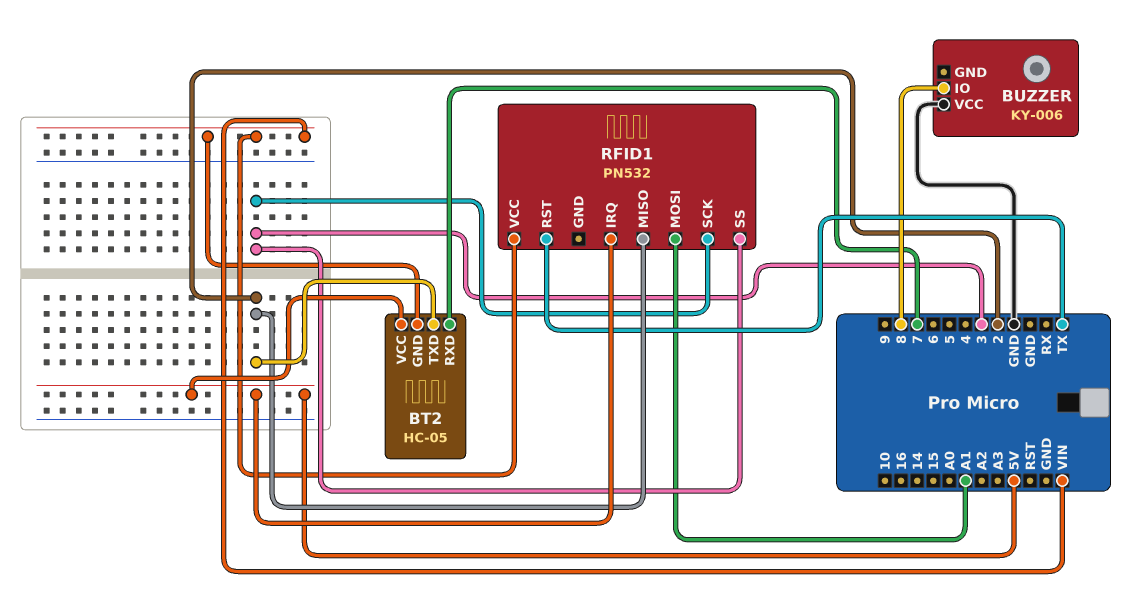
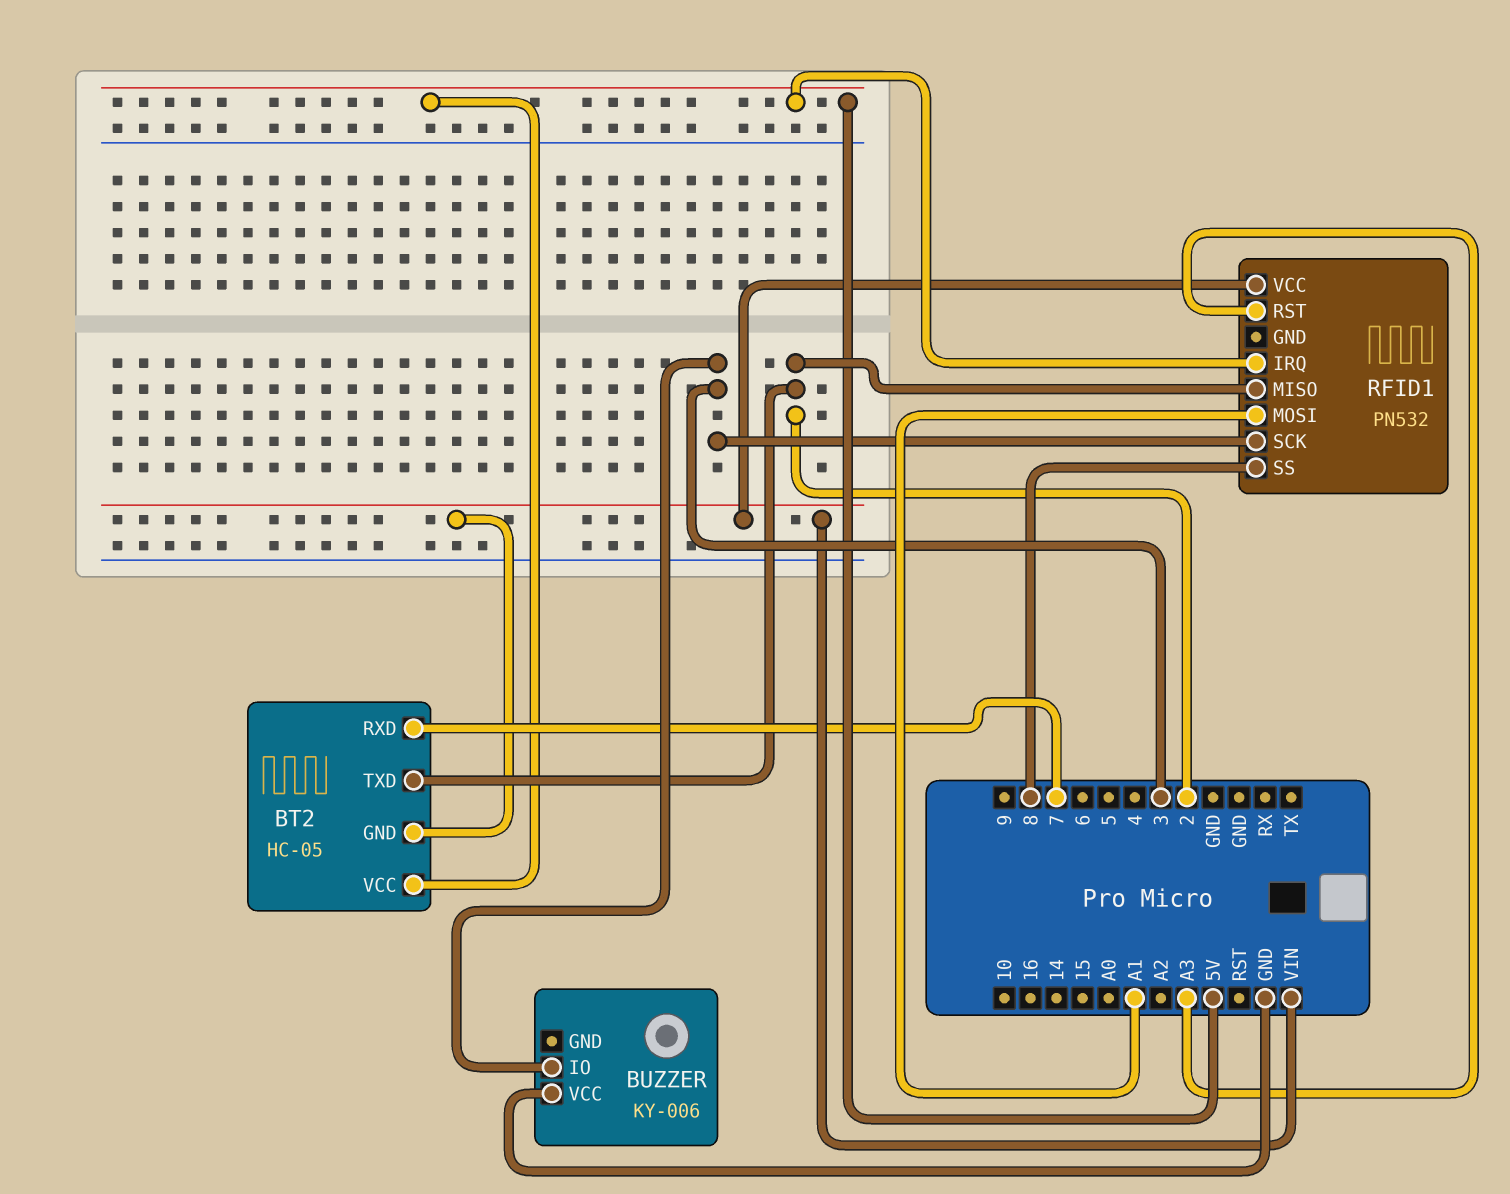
BUZZER pin IO: 8 -> 3
RFID1 pin RST: TX -> A3
RFID1 pin SS: 3 -> 8

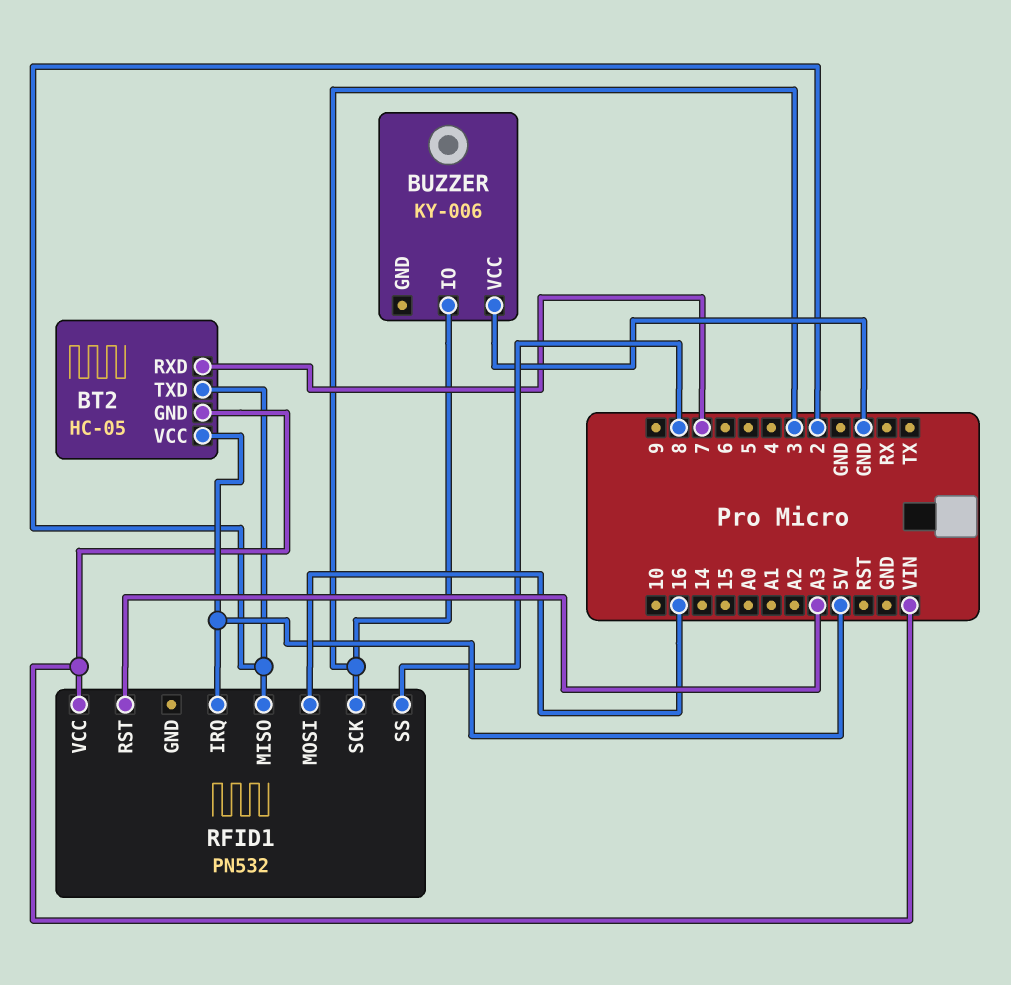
RFID1 pin MOSI: A1 -> 16

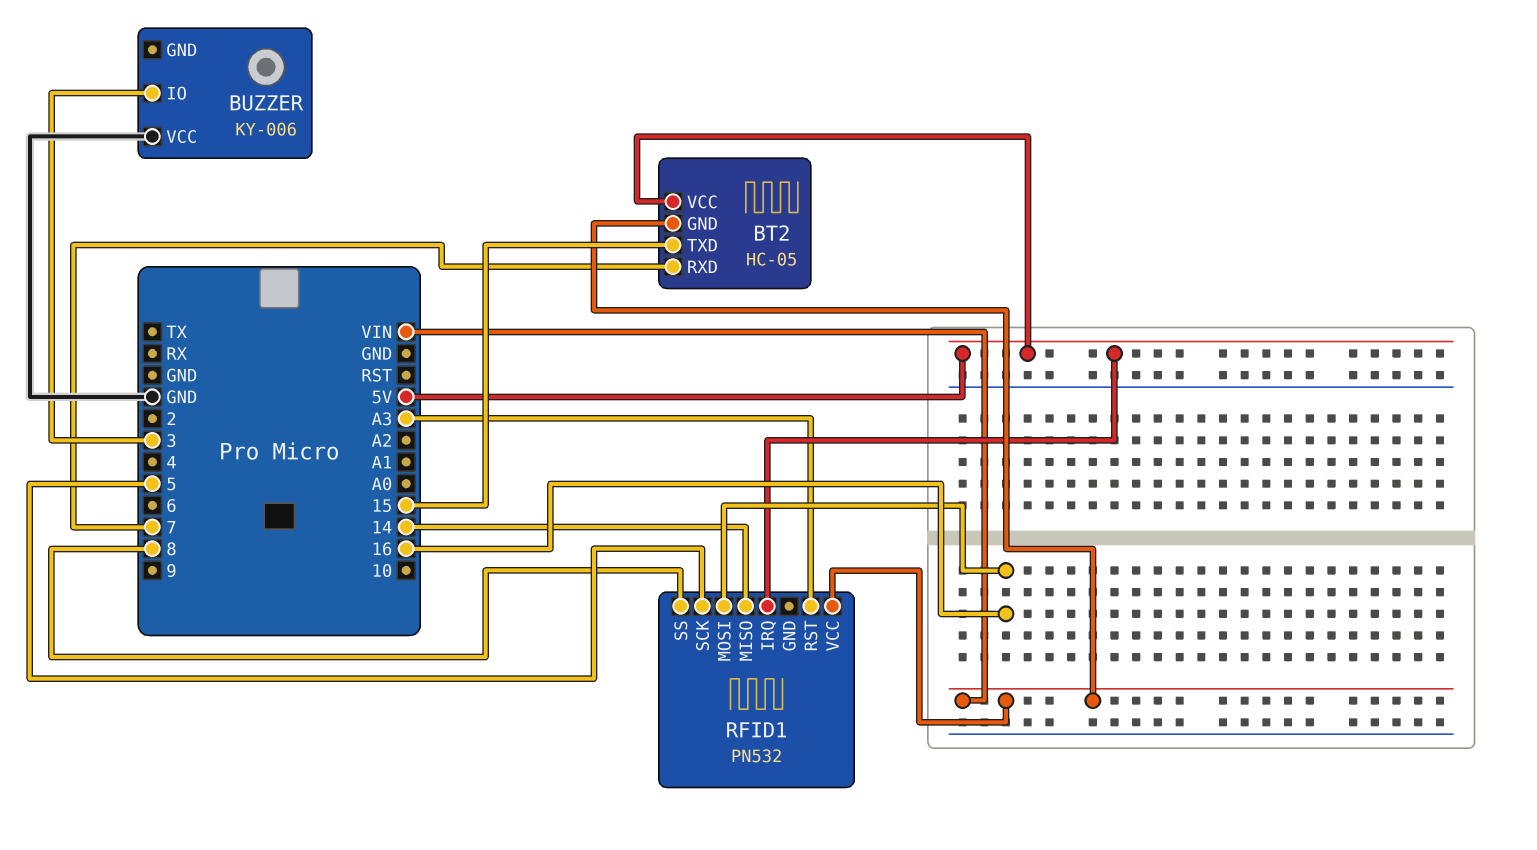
BT2 pin TXD: 2 -> 15
RFID1 pin MISO: 2 -> 14
RFID1 pin SCK: 3 -> 5

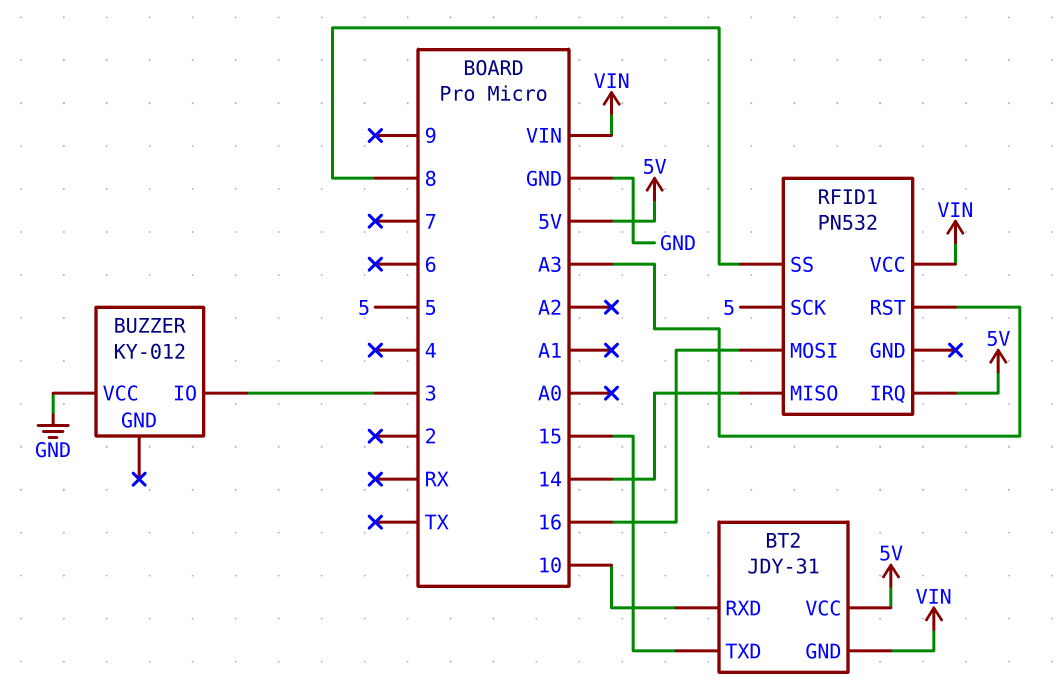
BT2: HC-05 -> JDY-31
BT2 pin RXD: 7 -> 10
BUZZER: KY-006 -> KY-012

